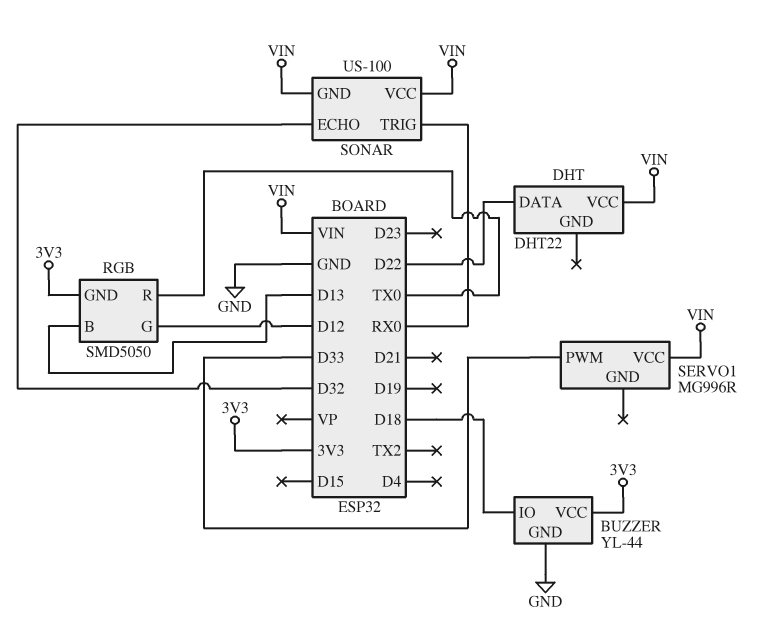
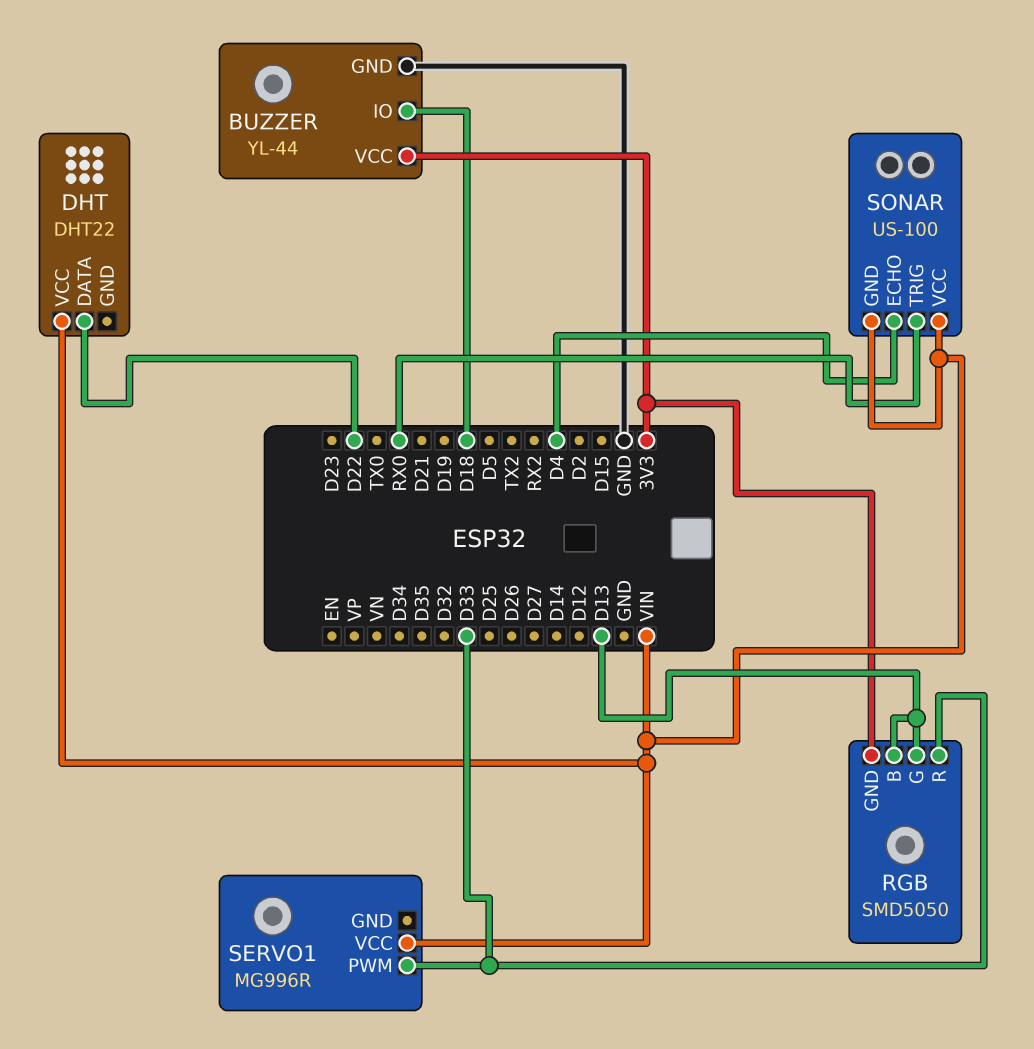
RGB pin G: D12 -> D13
RGB pin R: TX0 -> D33
SONAR pin ECHO: D32 -> D4

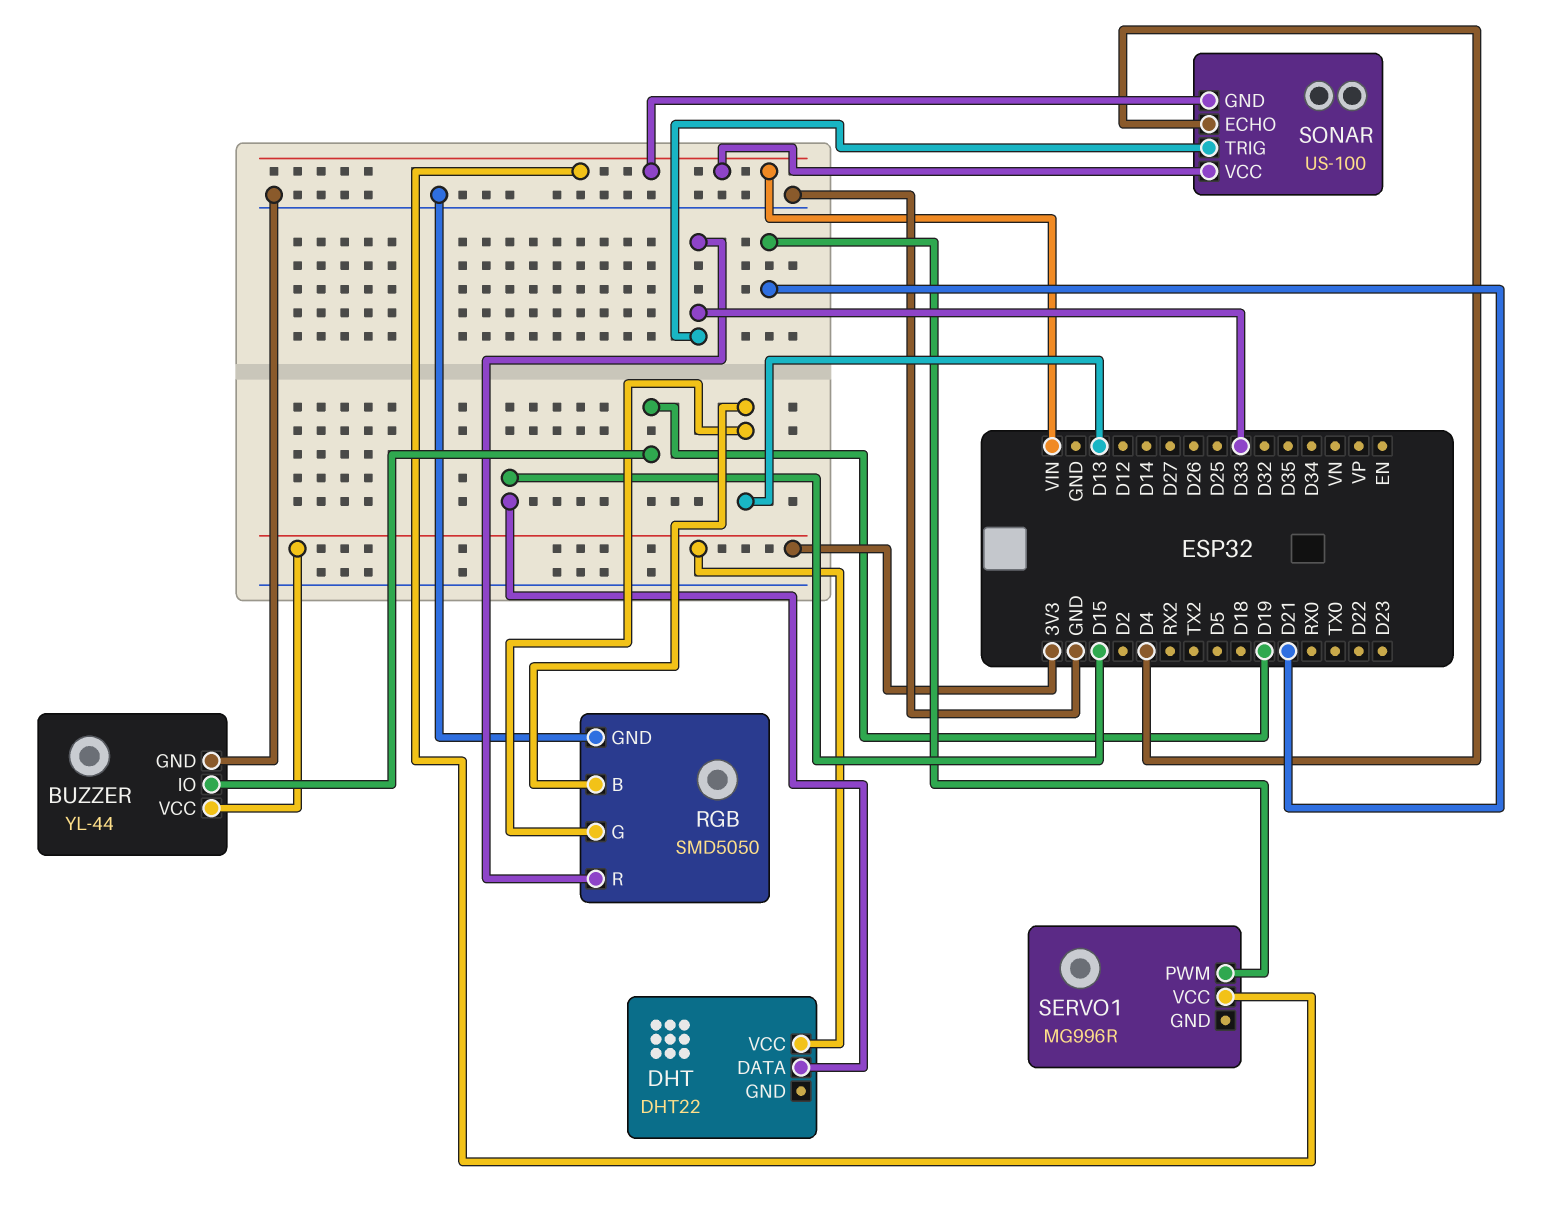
BUZZER pin IO: D18 -> D19
DHT pin DATA: D22 -> D15
DHT pin VCC: VIN -> 3V3
RGB pin GND: 3V3 -> GND
SERVO1 pin PWM: D33 -> D21
SONAR pin TRIG: RX0 -> D33

